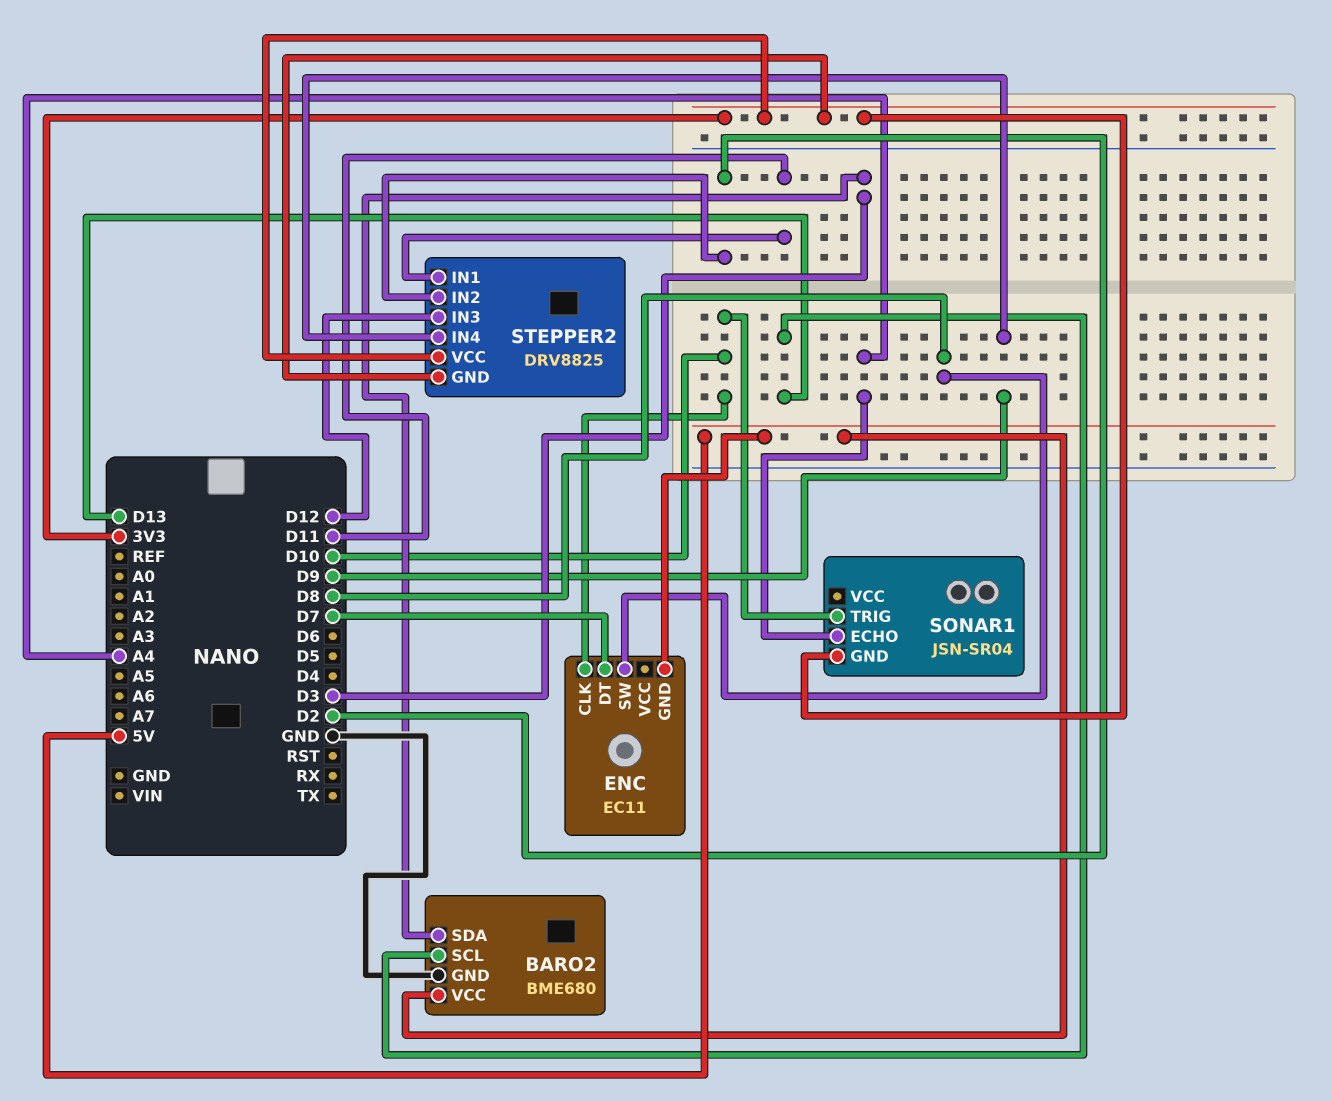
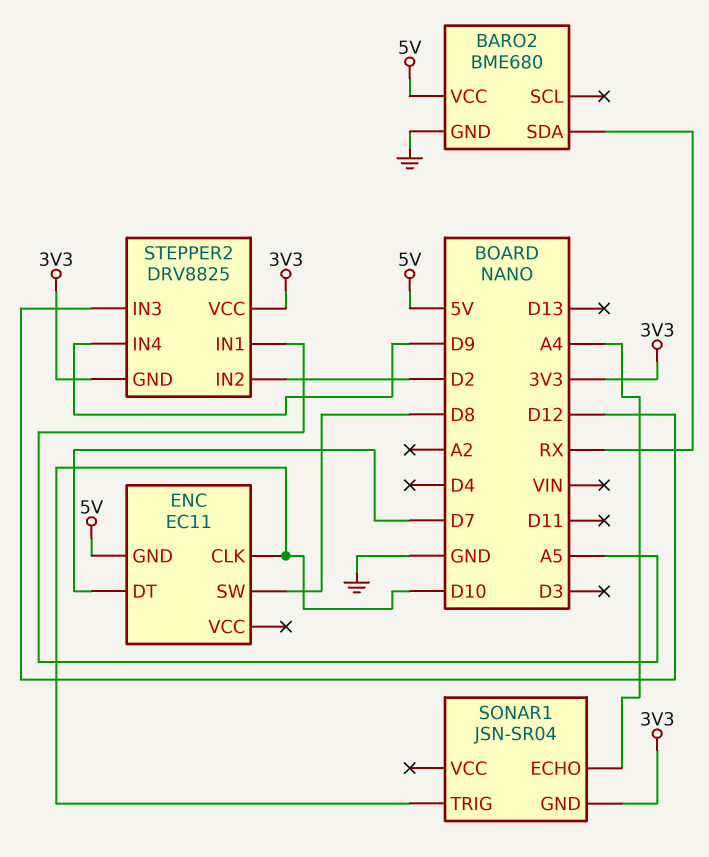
BARO2 pin SCL: D13 -> none
BARO2 pin SDA: D3 -> RX
STEPPER2 pin IN1: D11 -> A5

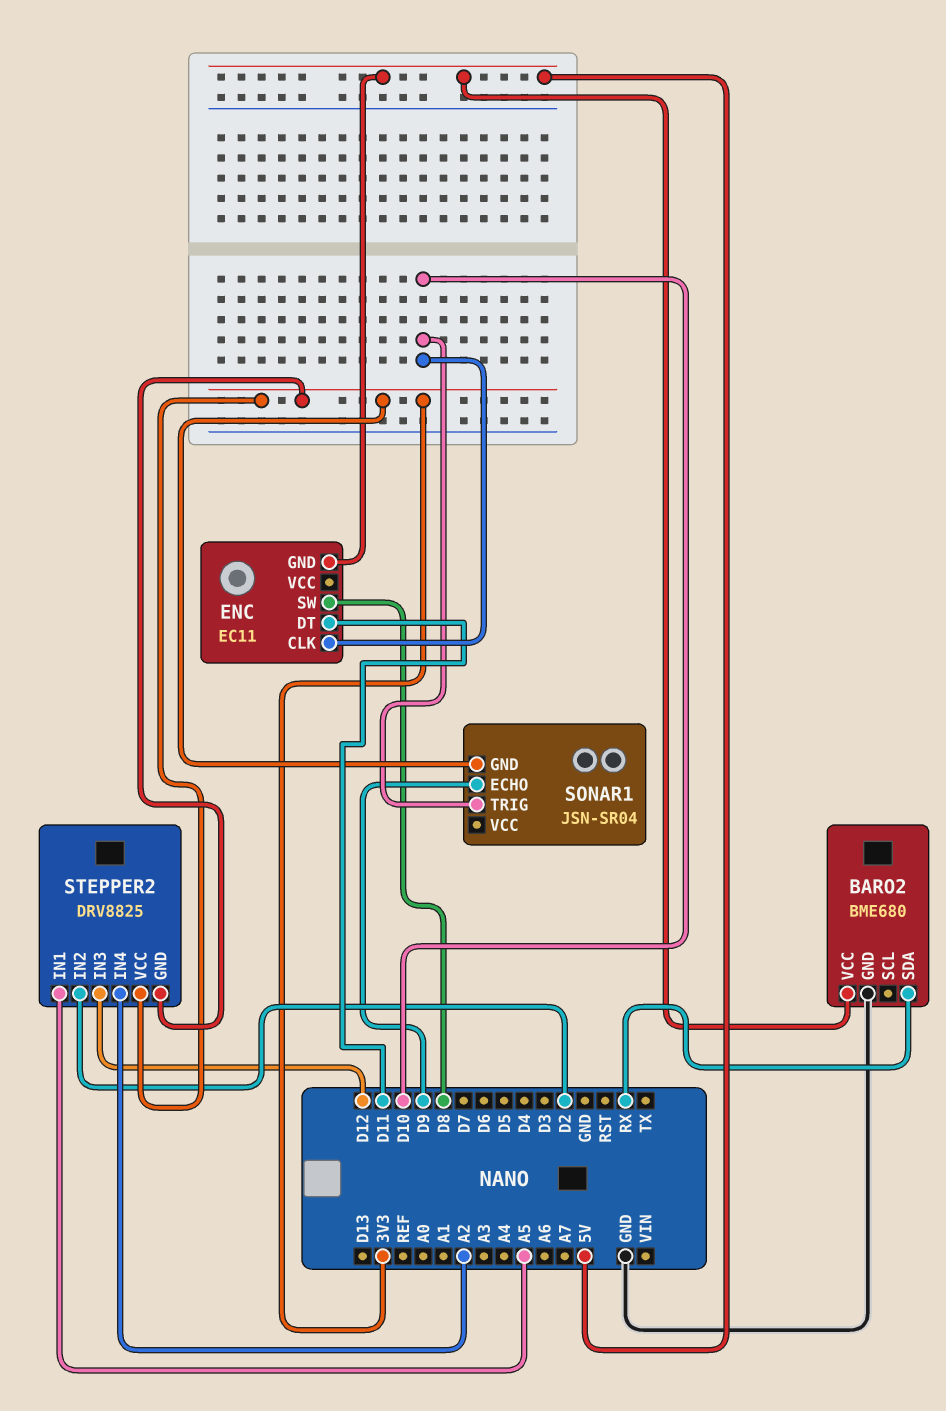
ENC pin DT: D7 -> D11
SONAR1 pin ECHO: A4 -> D9
STEPPER2 pin IN4: D9 -> A2

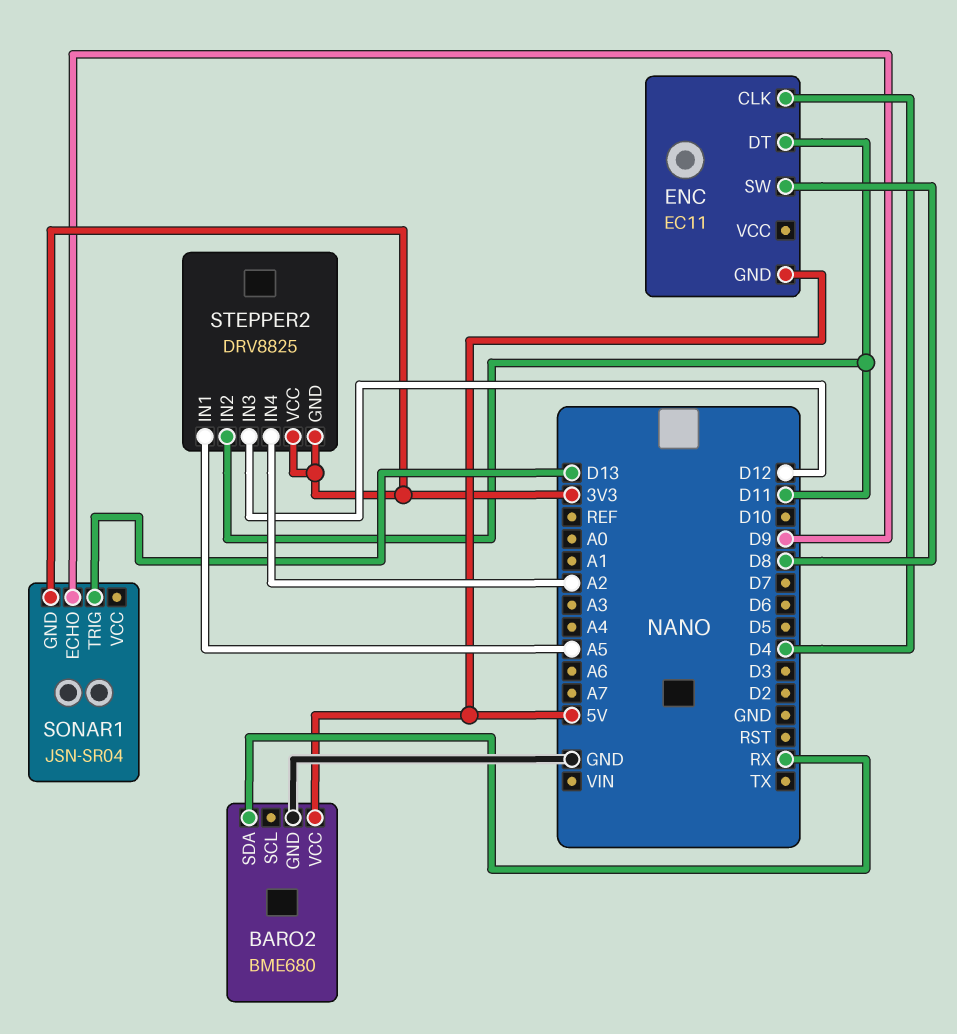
ENC pin CLK: D10 -> D4
SONAR1 pin TRIG: D10 -> D13
STEPPER2 pin IN2: D2 -> D11

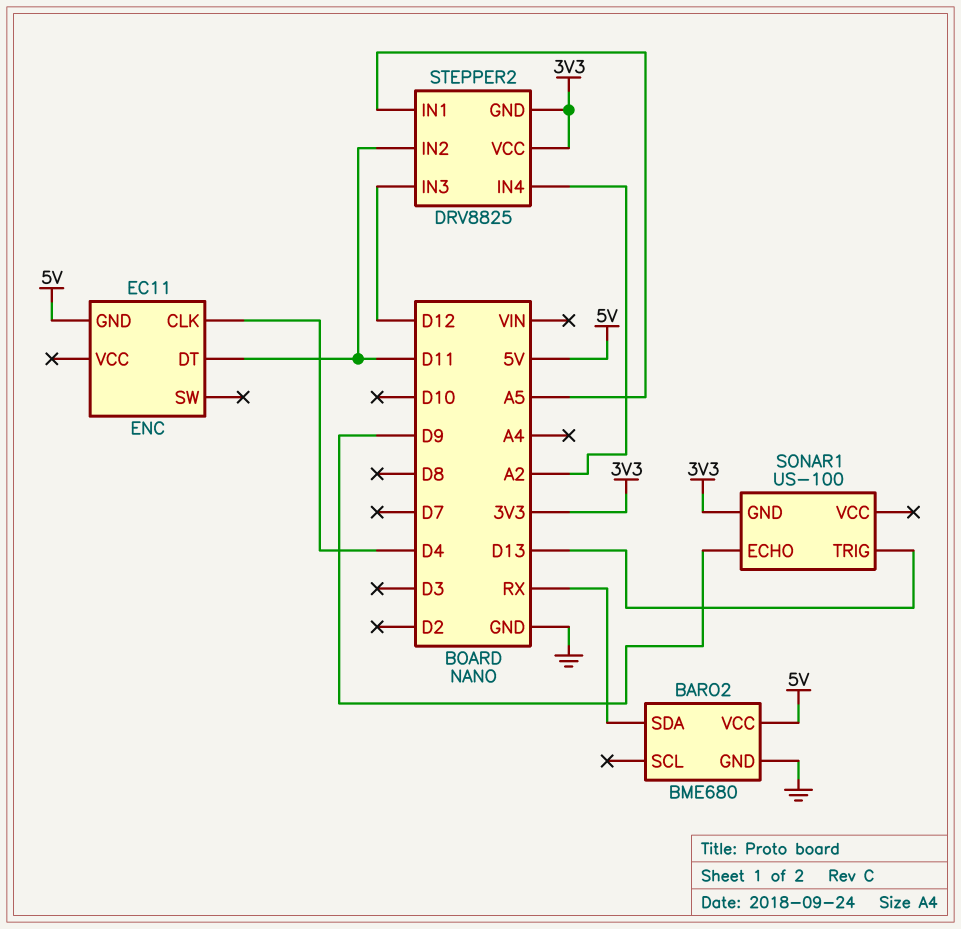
ENC pin SW: D8 -> none
SONAR1: JSN-SR04 -> US-100

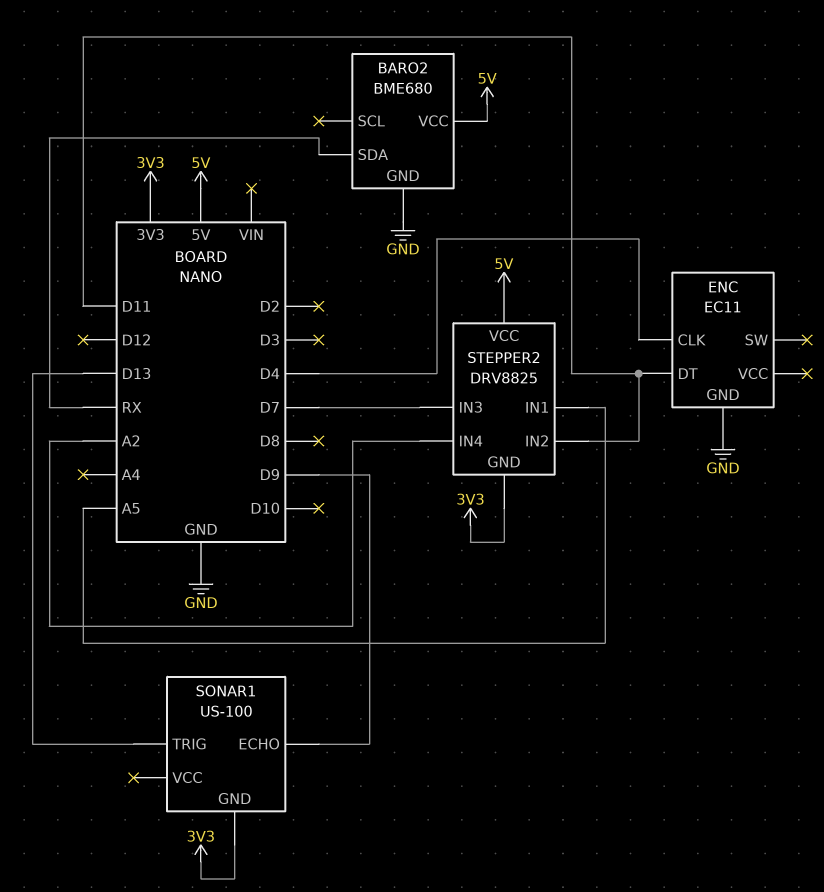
ENC pin GND: 5V -> GND
STEPPER2 pin IN3: D12 -> D7
STEPPER2 pin VCC: 3V3 -> 5V

